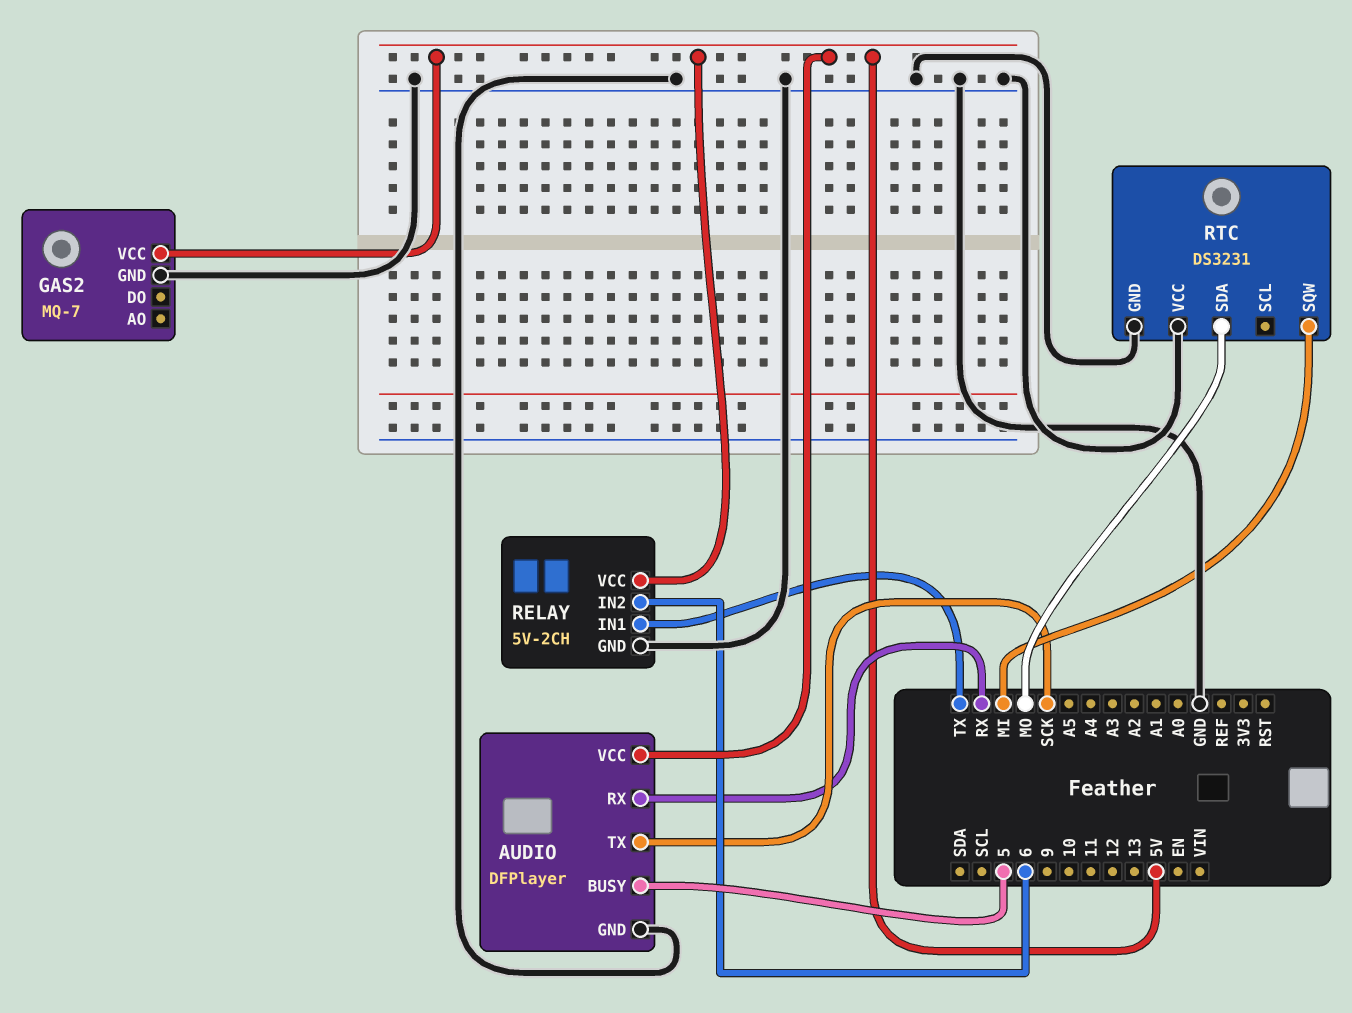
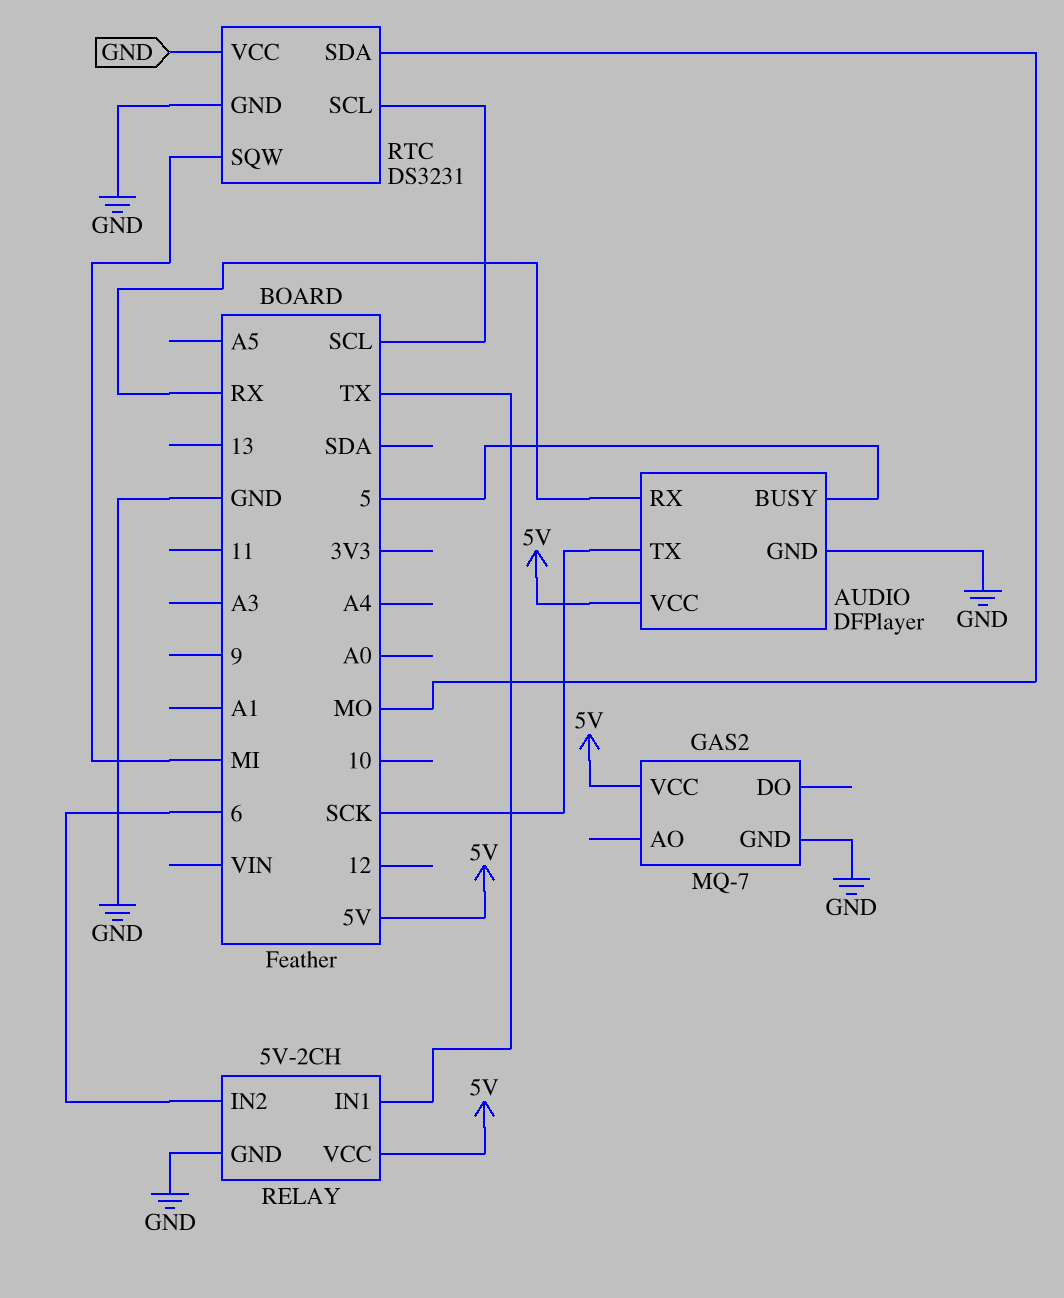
RTC pin SCL: none -> SCL

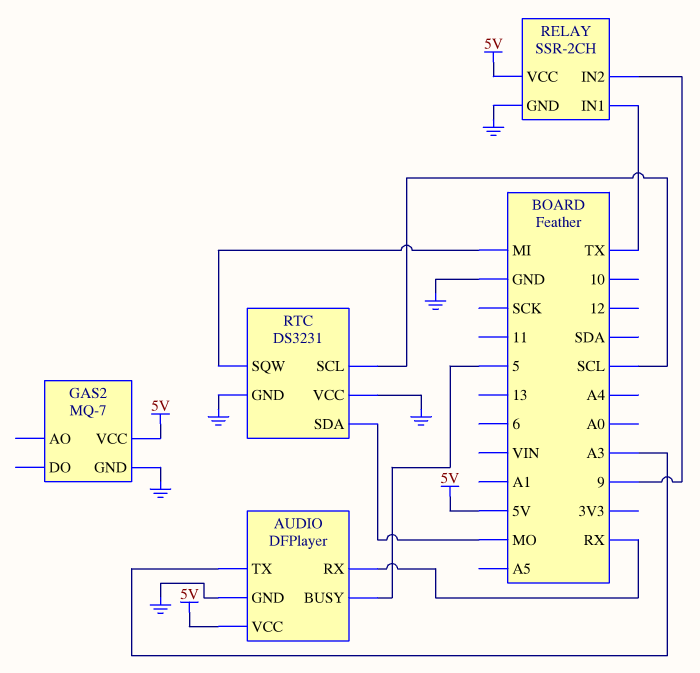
AUDIO pin TX: SCK -> A3
RELAY: 5V-2CH -> SSR-2CH
RELAY pin IN2: 6 -> 9

